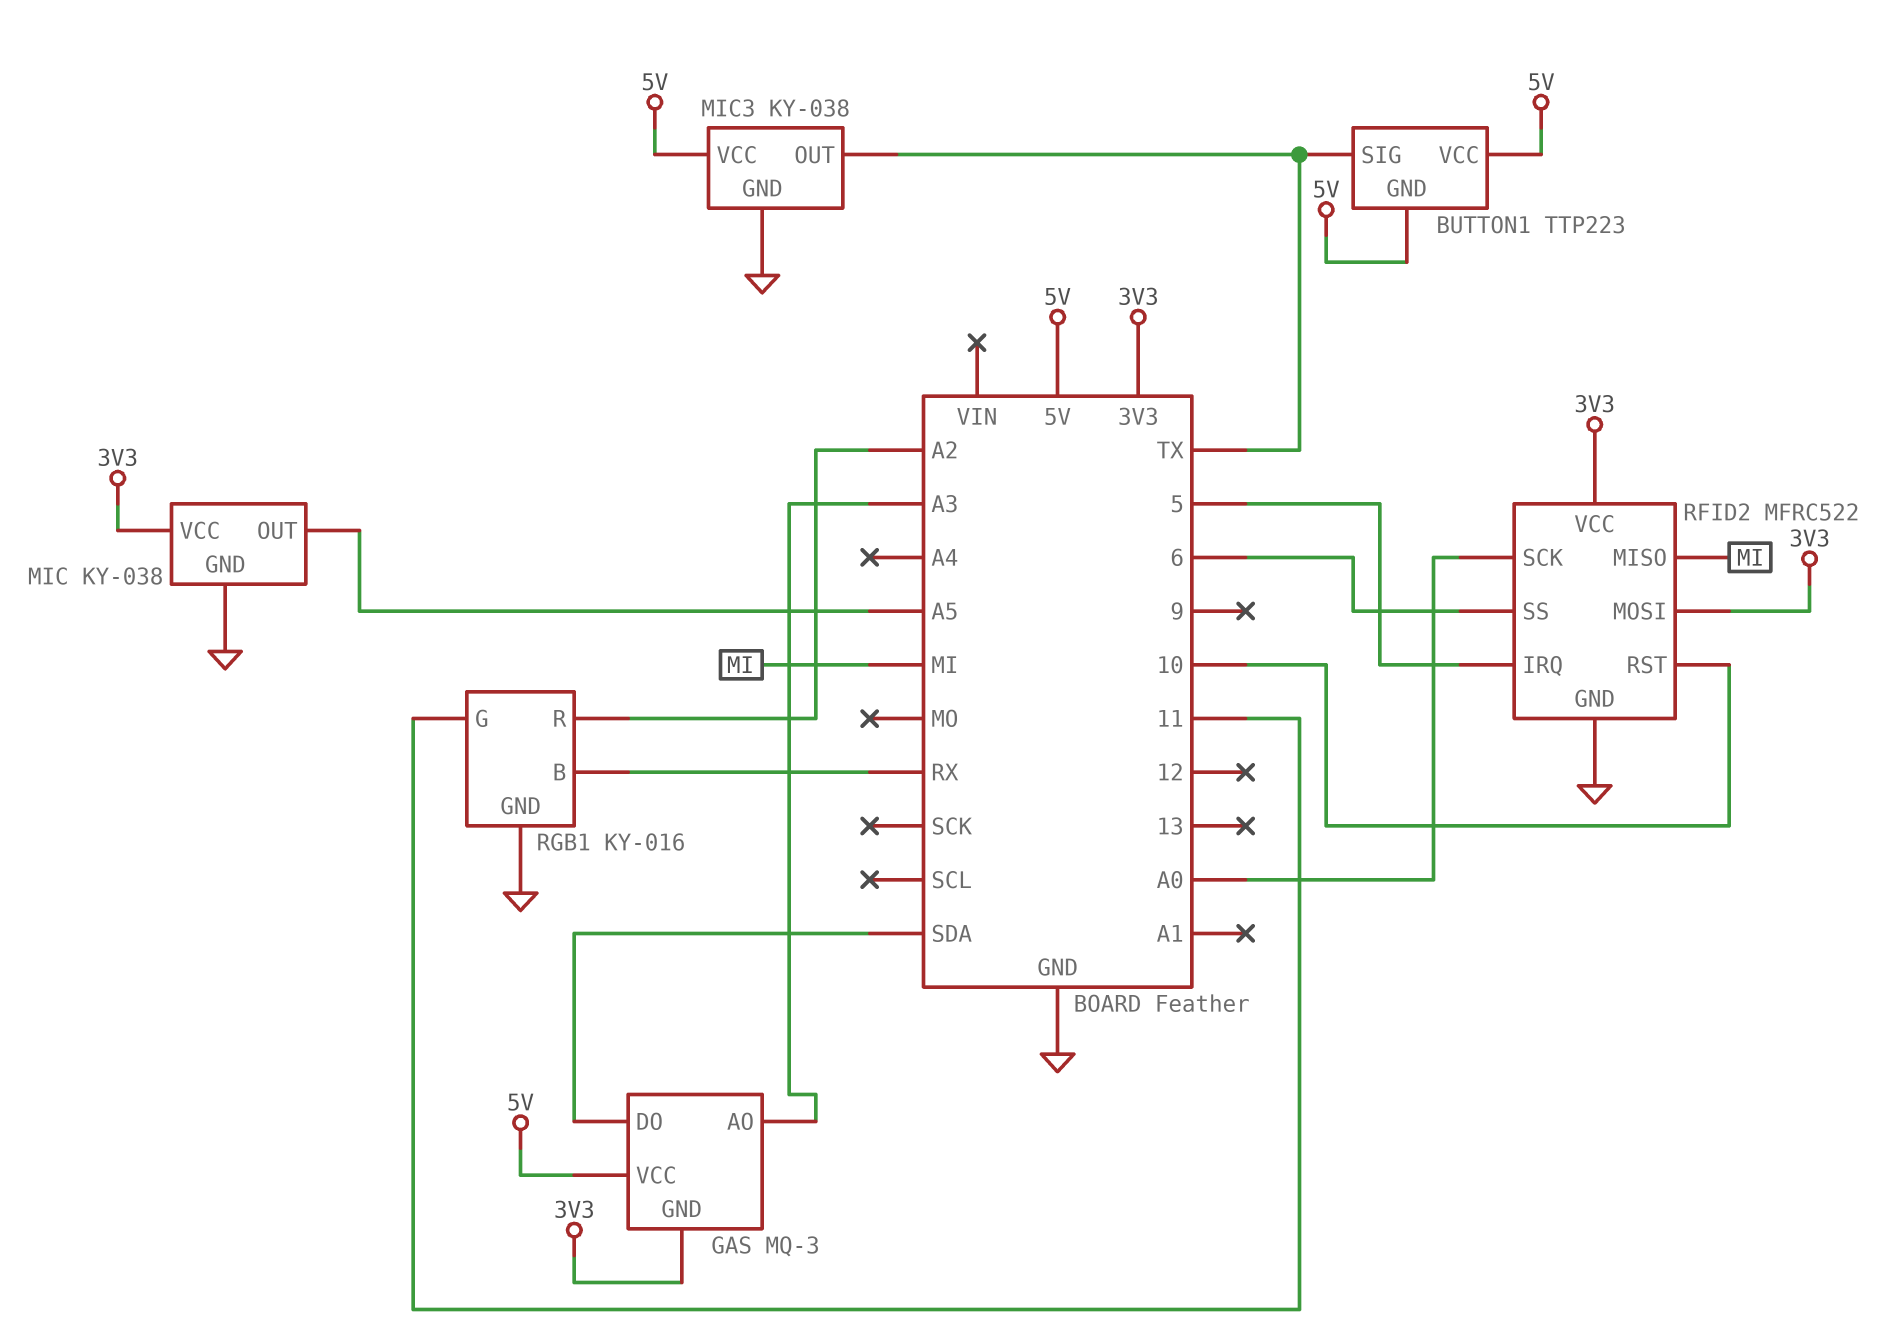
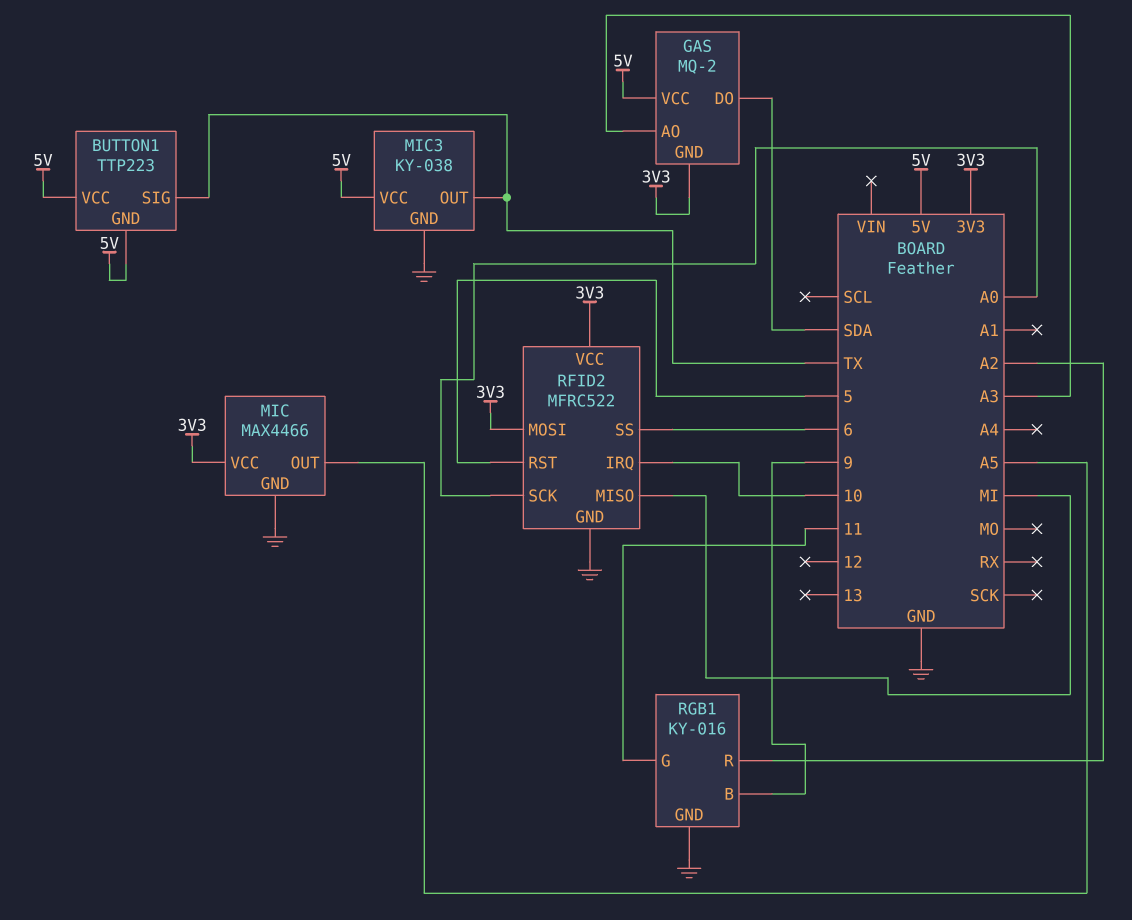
GAS: MQ-3 -> MQ-2
MIC: KY-038 -> MAX4466
RFID2 pin IRQ: 5 -> 10
RFID2 pin RST: 10 -> 5
RGB1 pin B: RX -> 9

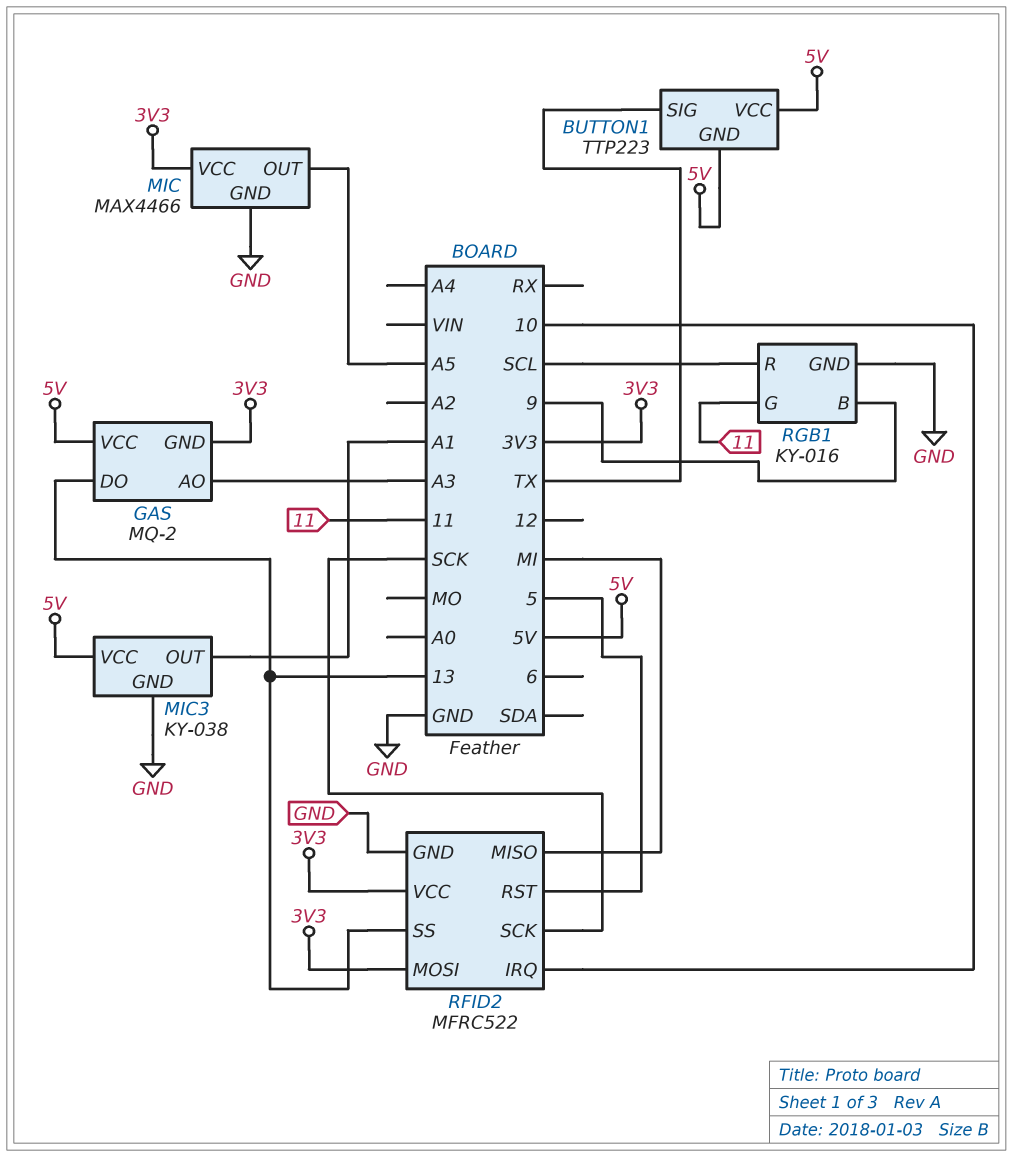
GAS pin DO: SDA -> 13
MIC3 pin OUT: TX -> A1
RFID2 pin SCK: A0 -> SCK
RFID2 pin SS: 6 -> 13
RGB1 pin R: A2 -> SCL

